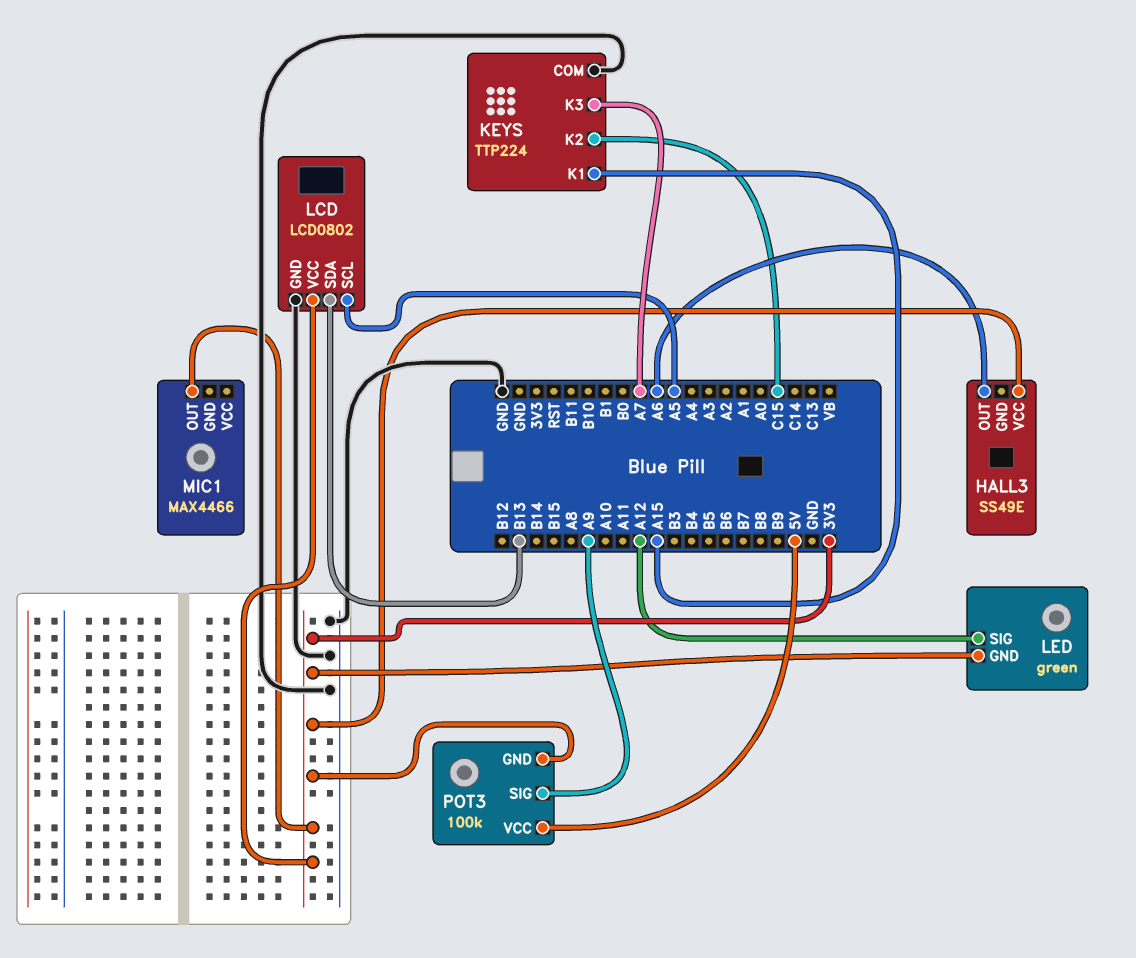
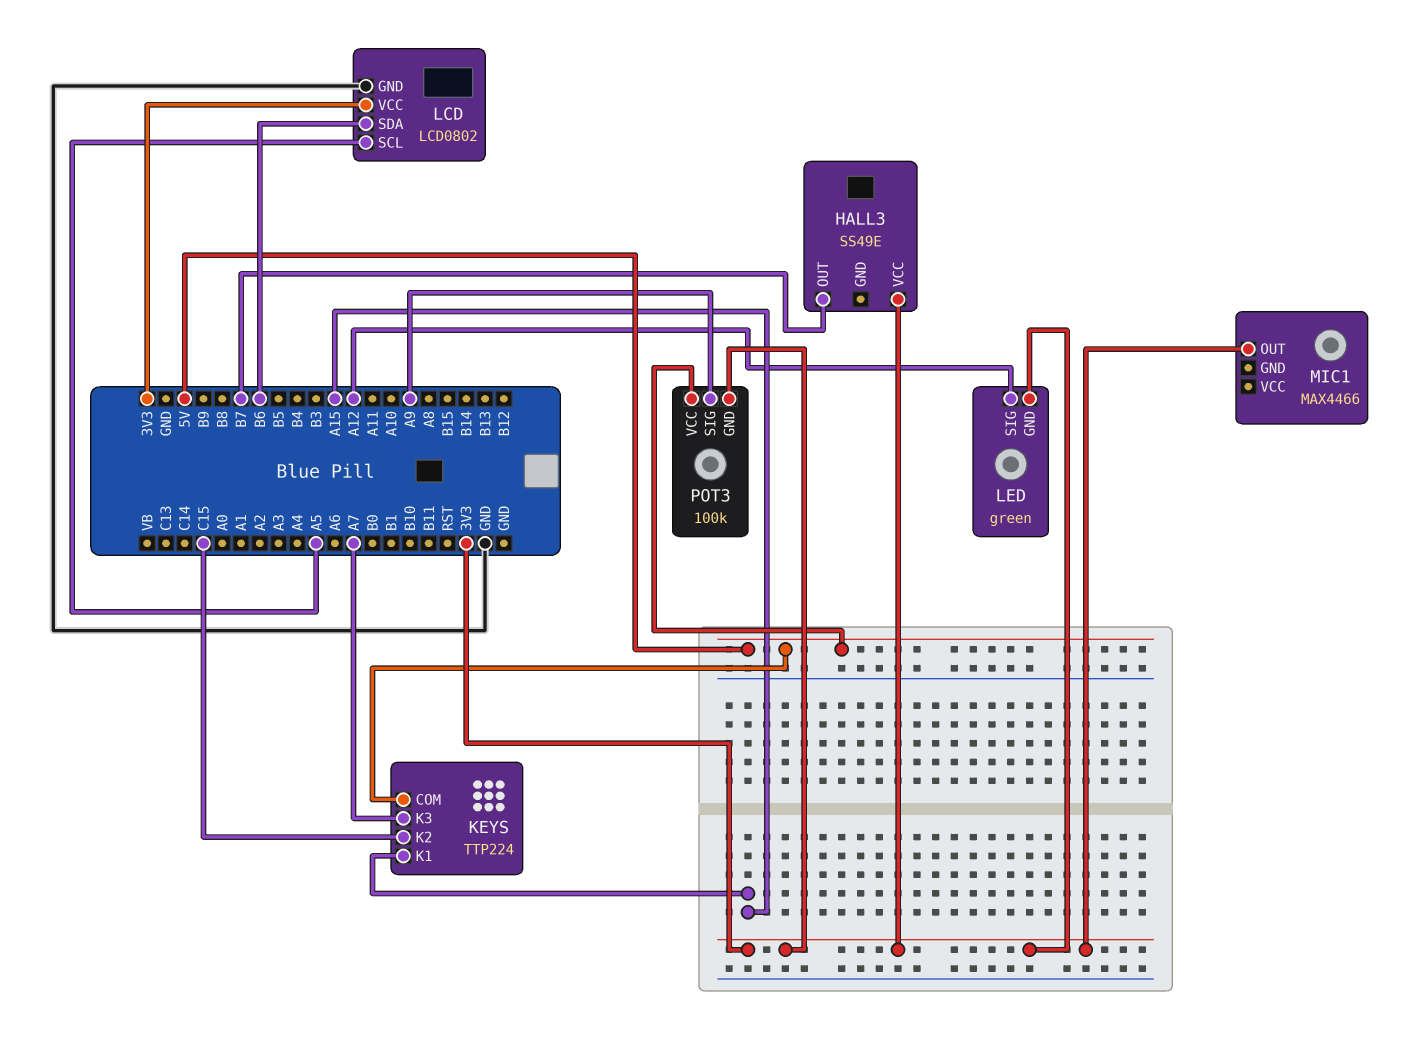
HALL3 pin OUT: A6 -> B7
KEYS pin COM: GND -> 5V
LCD pin SDA: B13 -> B6

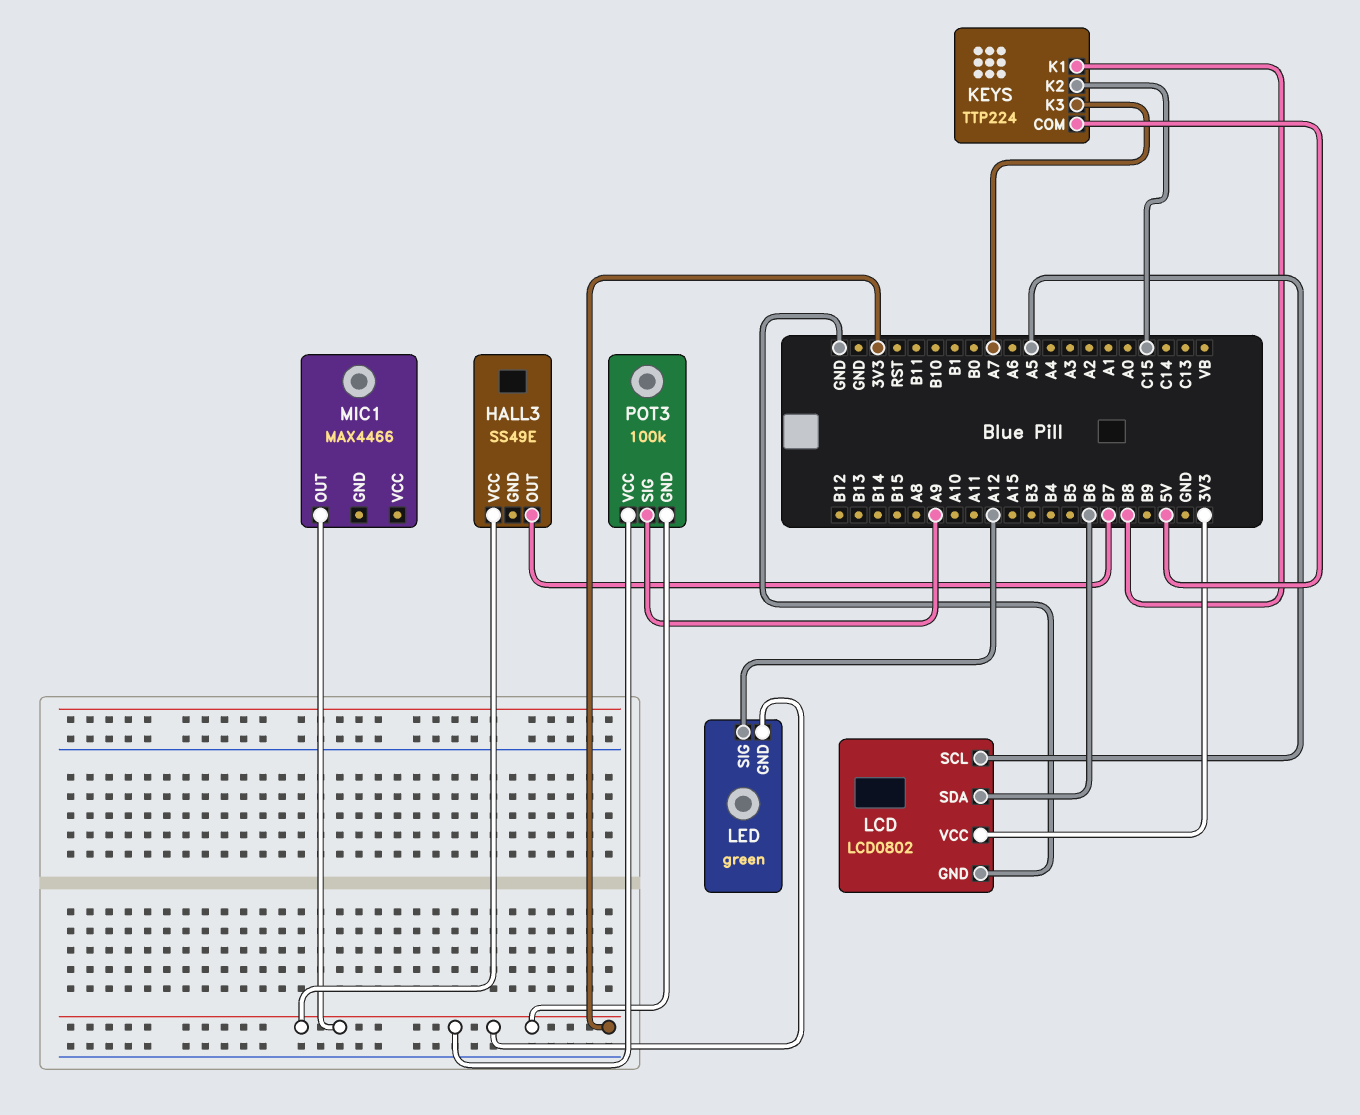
KEYS pin K1: A15 -> B8
POT3 pin VCC: 5V -> 3V3

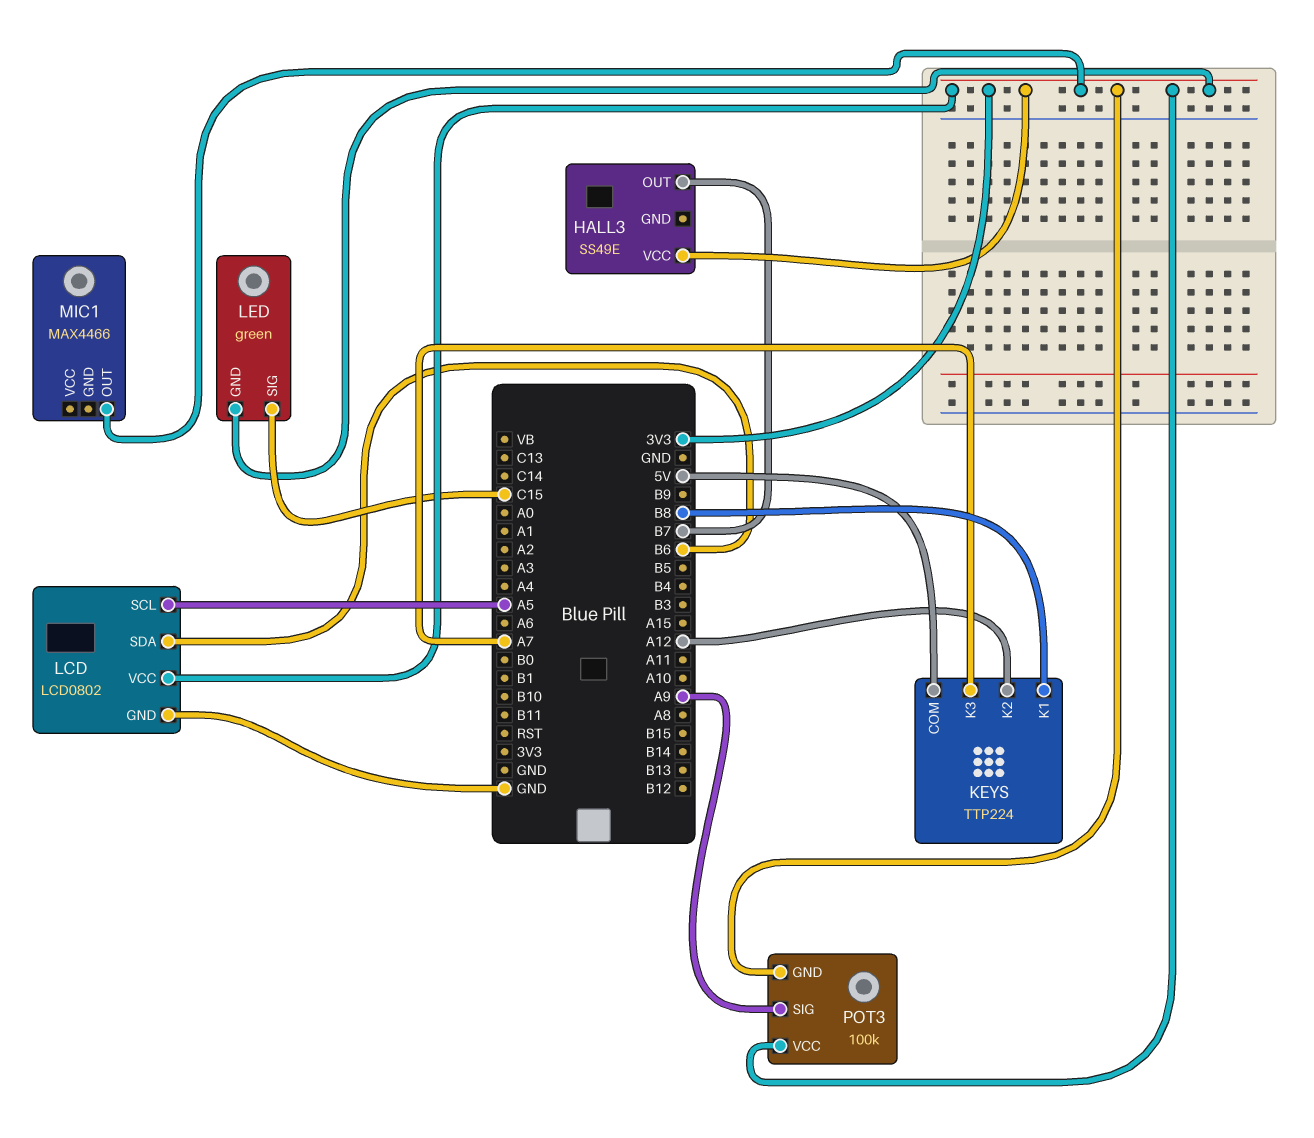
KEYS pin K2: C15 -> A12
LED pin SIG: A12 -> C15

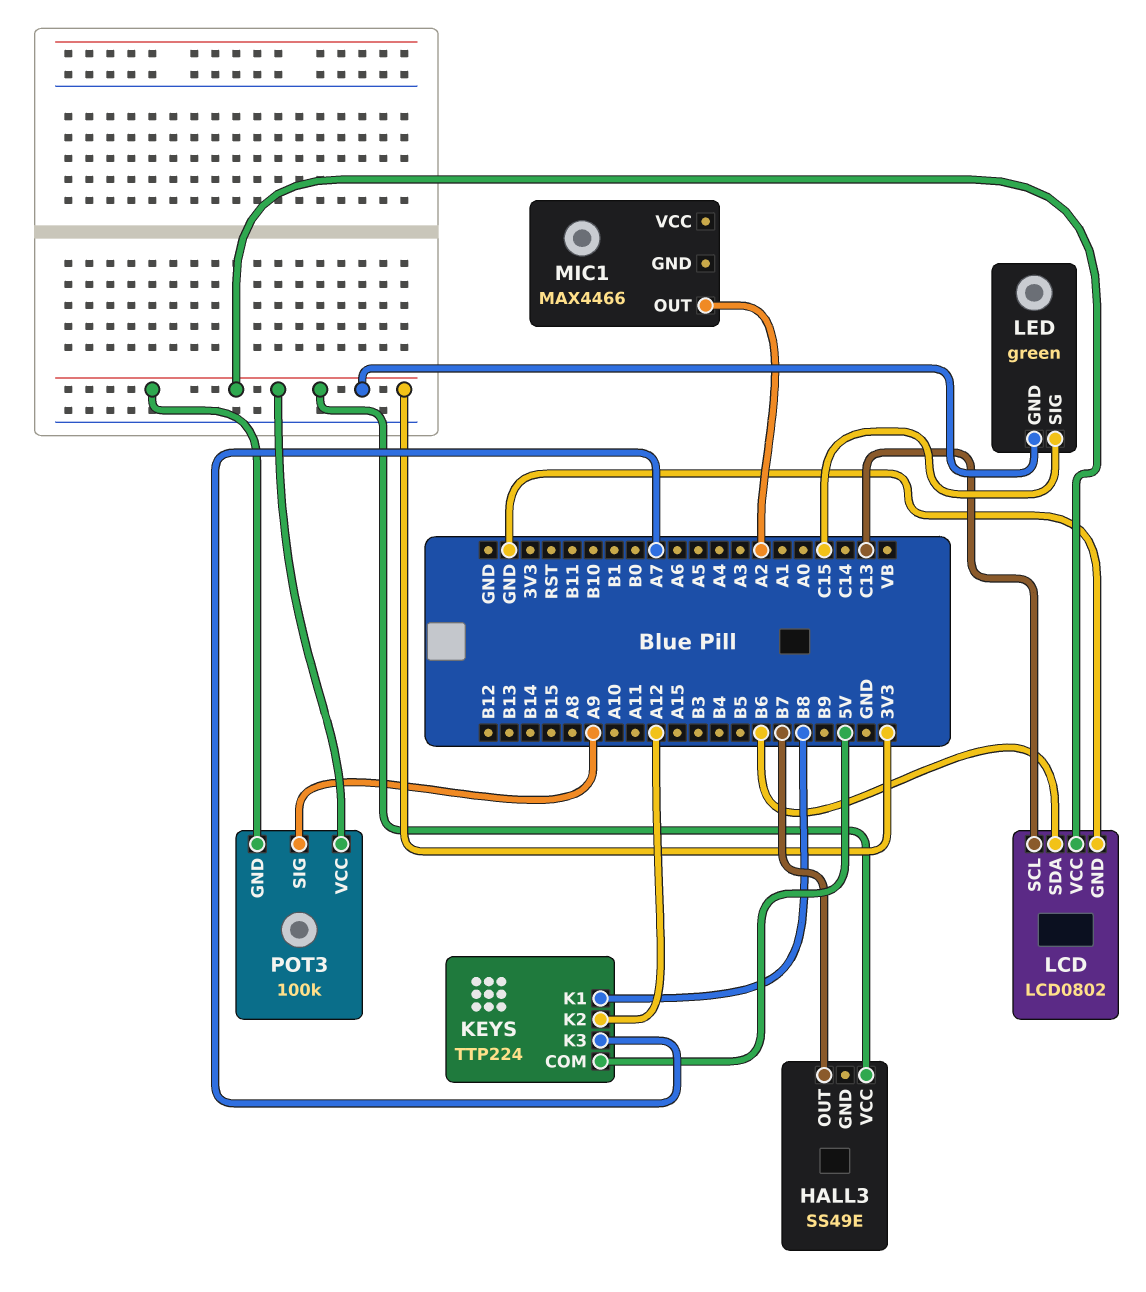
LCD pin SCL: A5 -> C13
MIC1 pin OUT: 3V3 -> A2

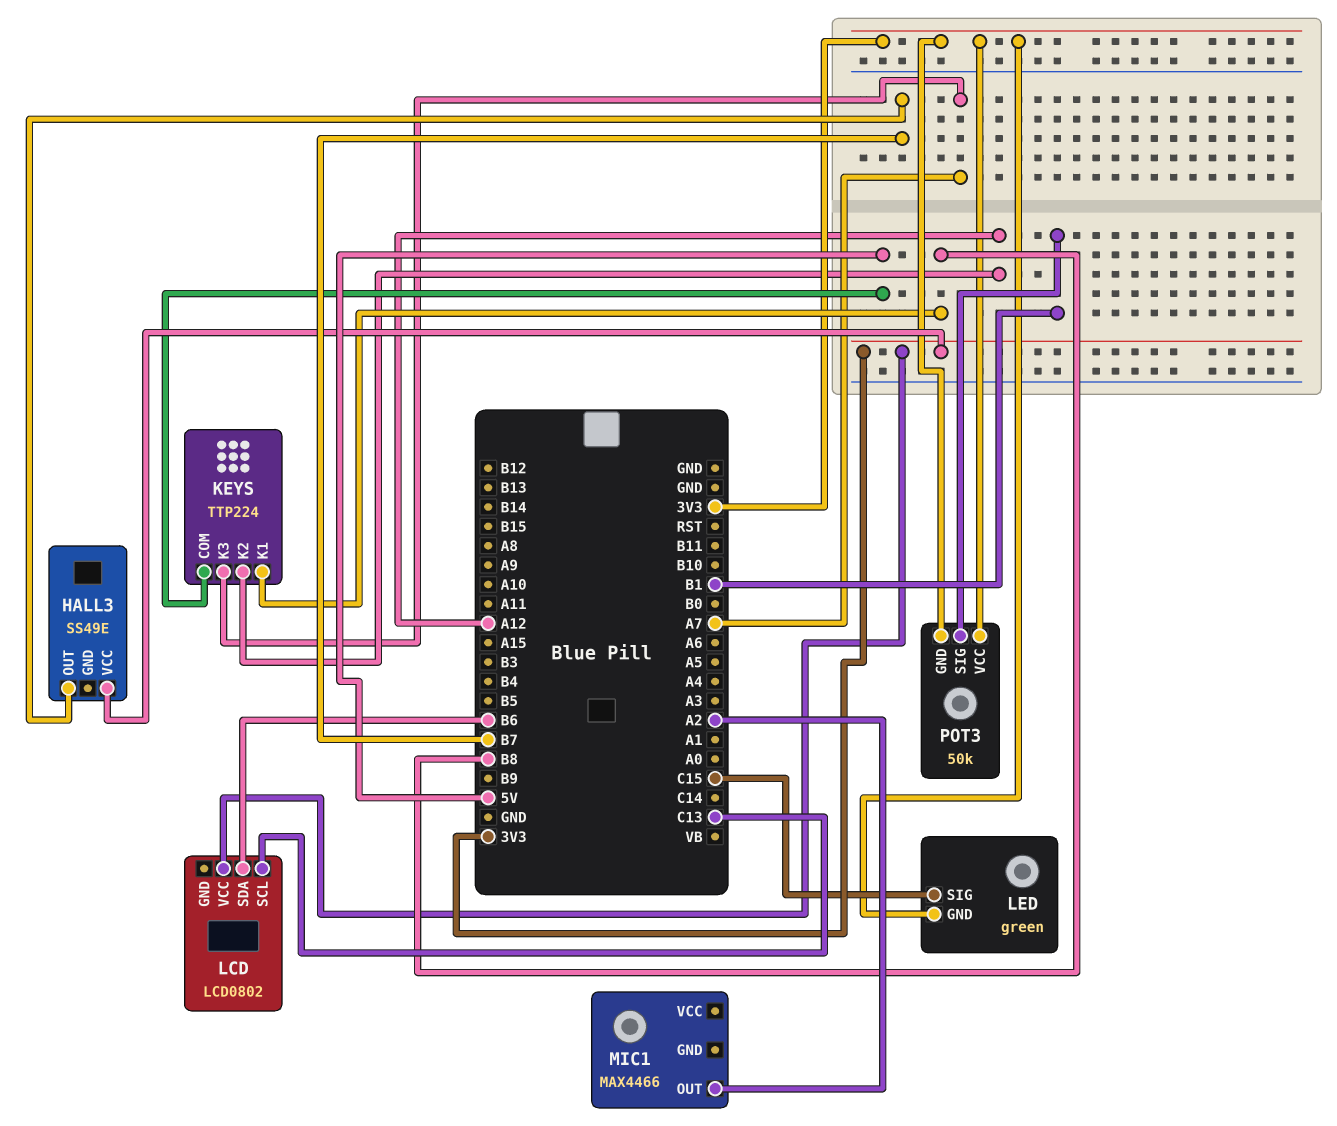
LCD pin GND: GND -> none
POT3: 100k -> 50k
POT3 pin SIG: A9 -> B1

